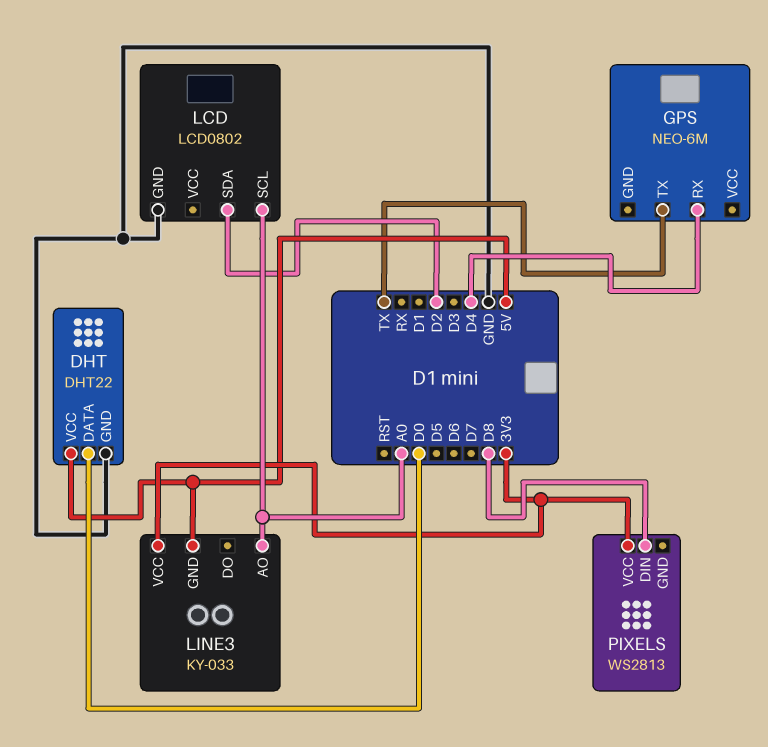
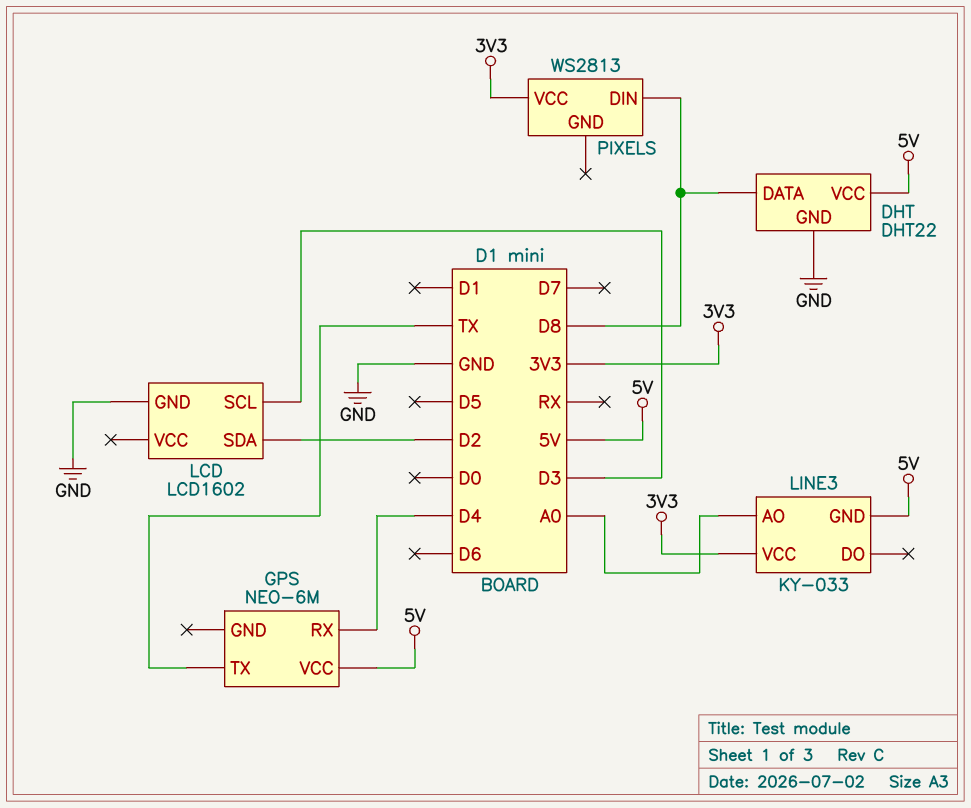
DHT pin DATA: D0 -> D8
GPS pin VCC: none -> 5V
LCD: LCD0802 -> LCD1602
LCD pin SCL: A0 -> D3

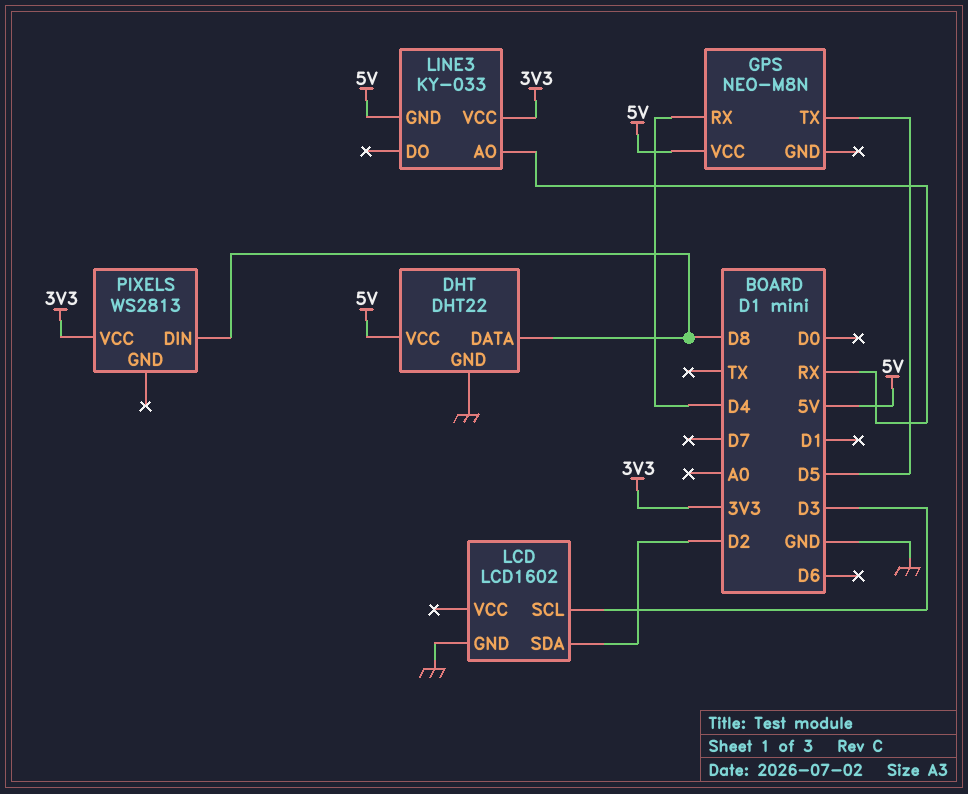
GPS: NEO-6M -> NEO-M8N
GPS pin TX: TX -> D5
LINE3 pin AO: A0 -> RX

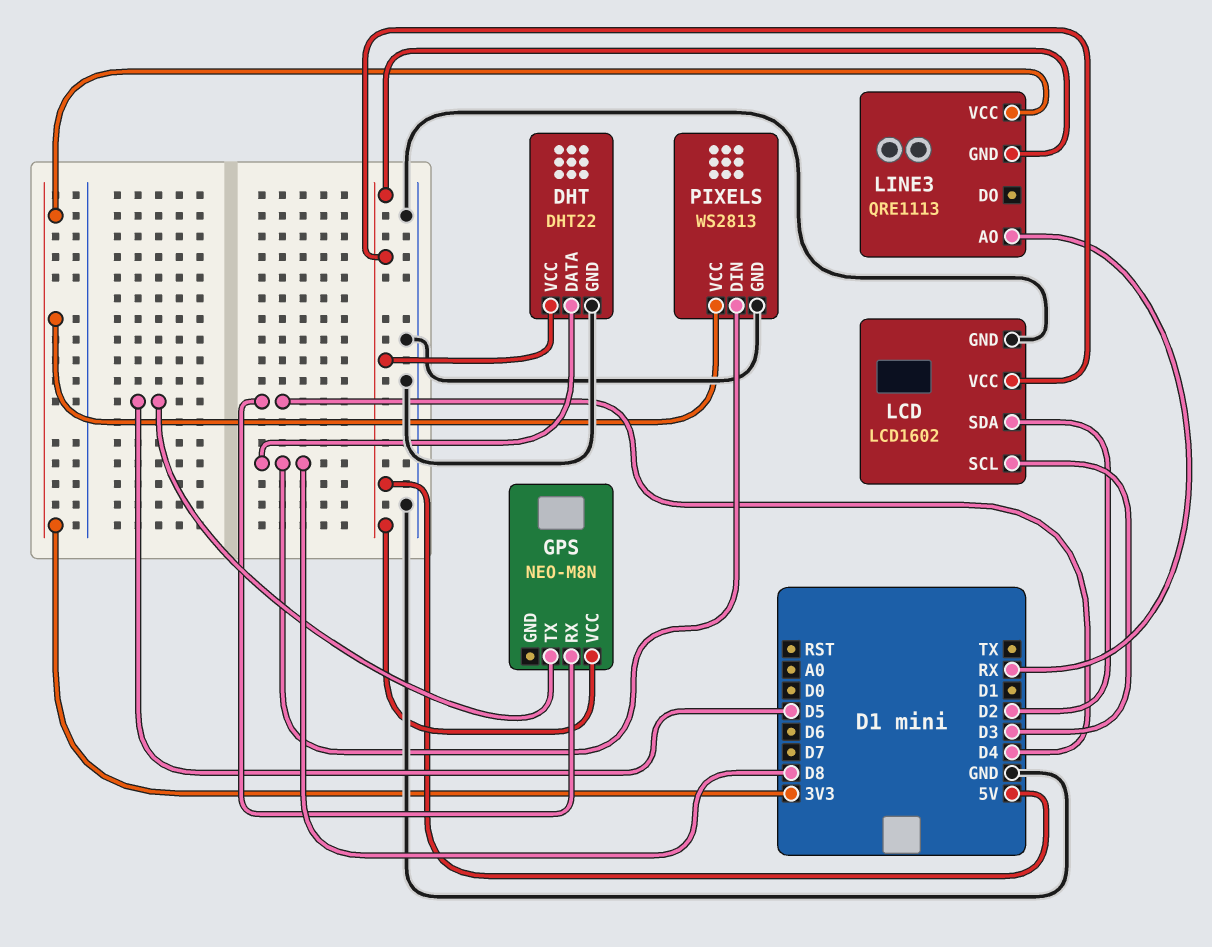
LCD pin VCC: none -> 5V
LINE3: KY-033 -> QRE1113
PIXELS pin GND: none -> GND

